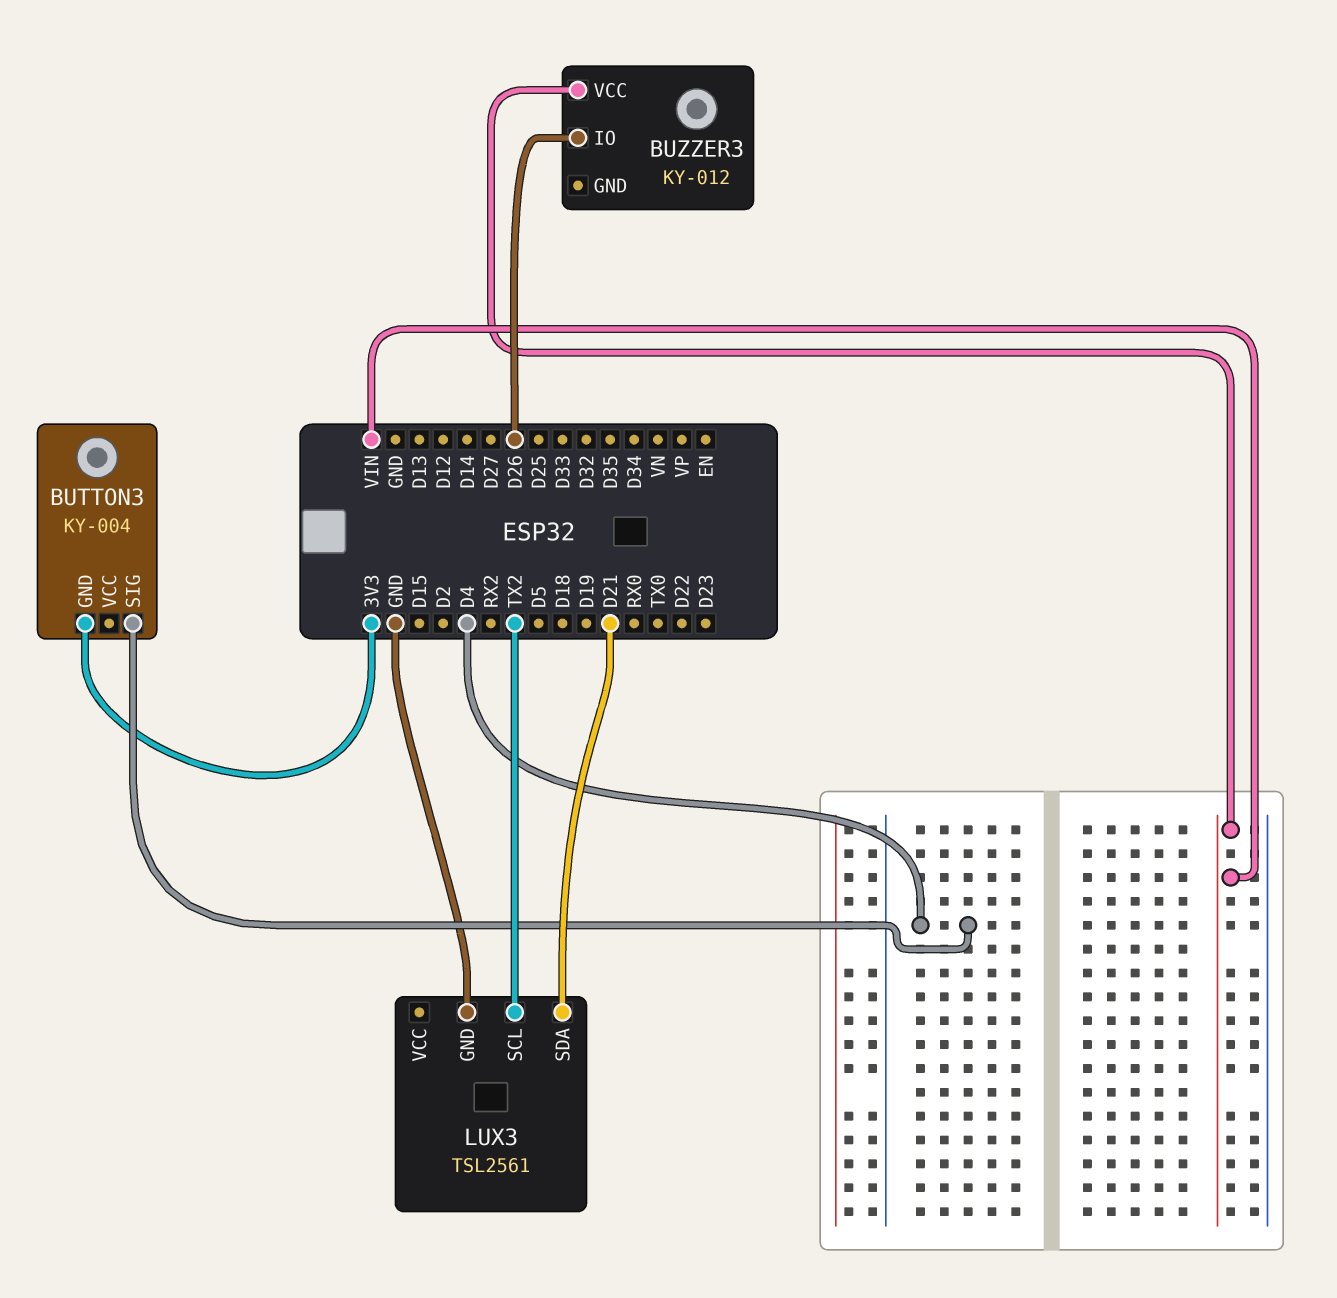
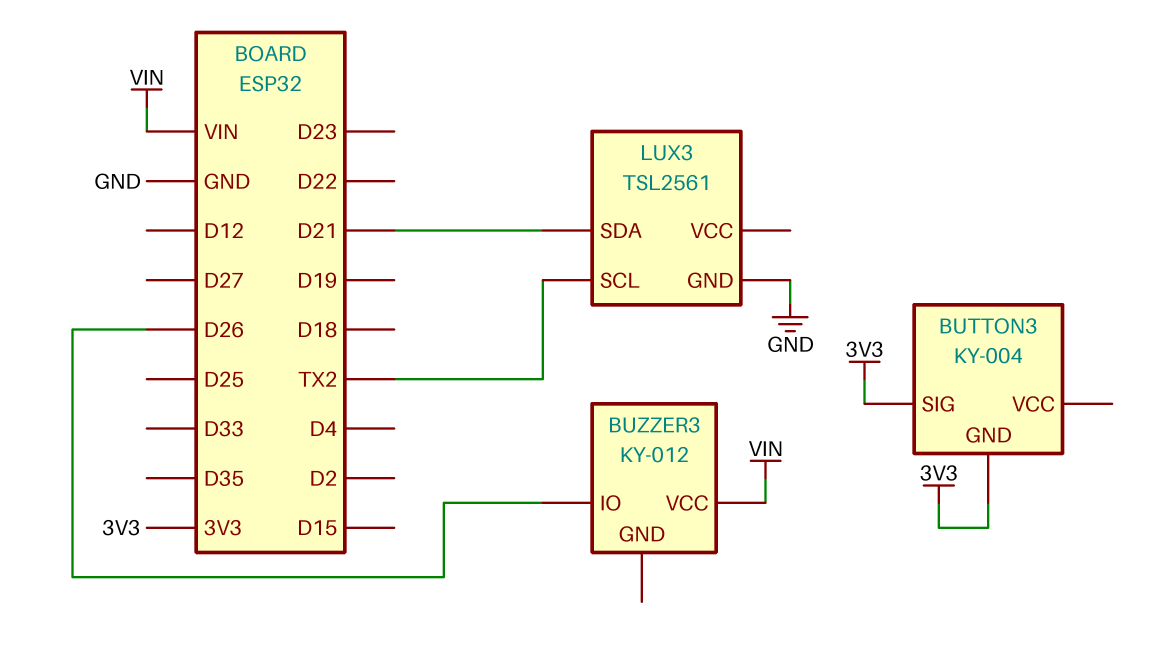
BUTTON3 pin SIG: D4 -> 3V3

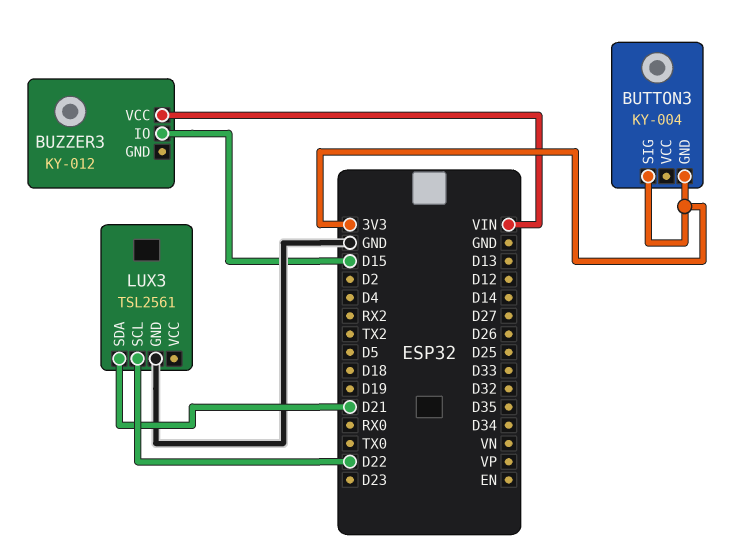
BUZZER3 pin IO: D26 -> D15
LUX3 pin SCL: TX2 -> D22

